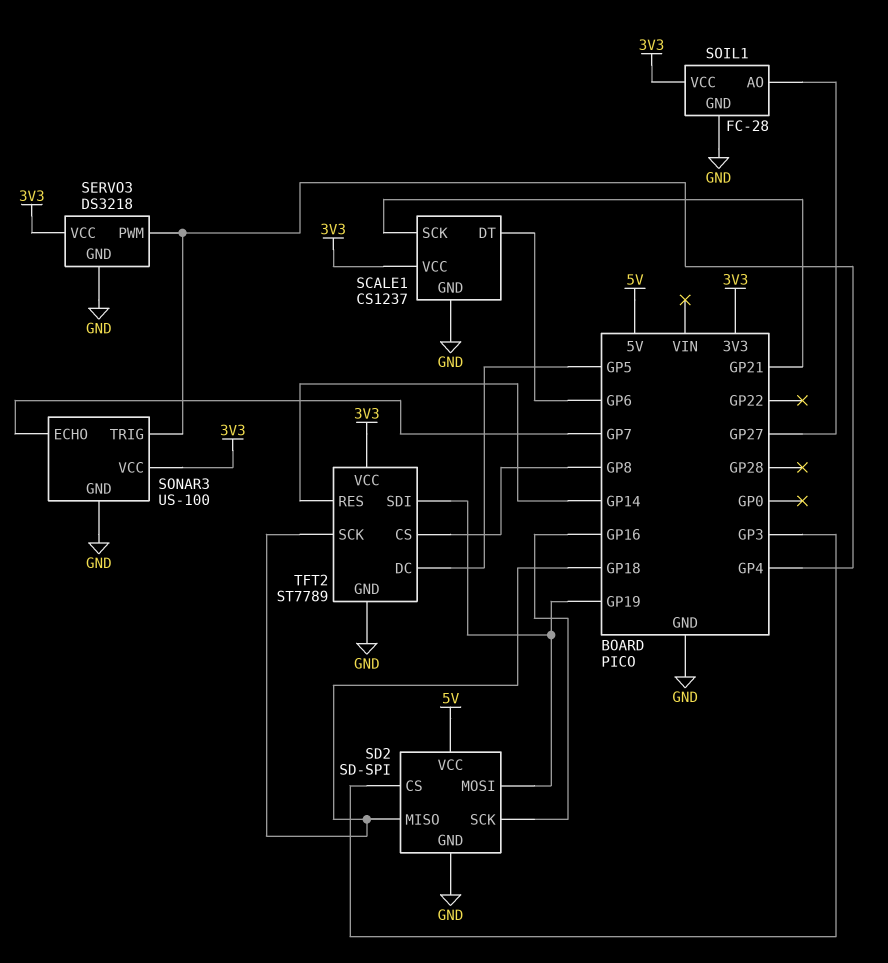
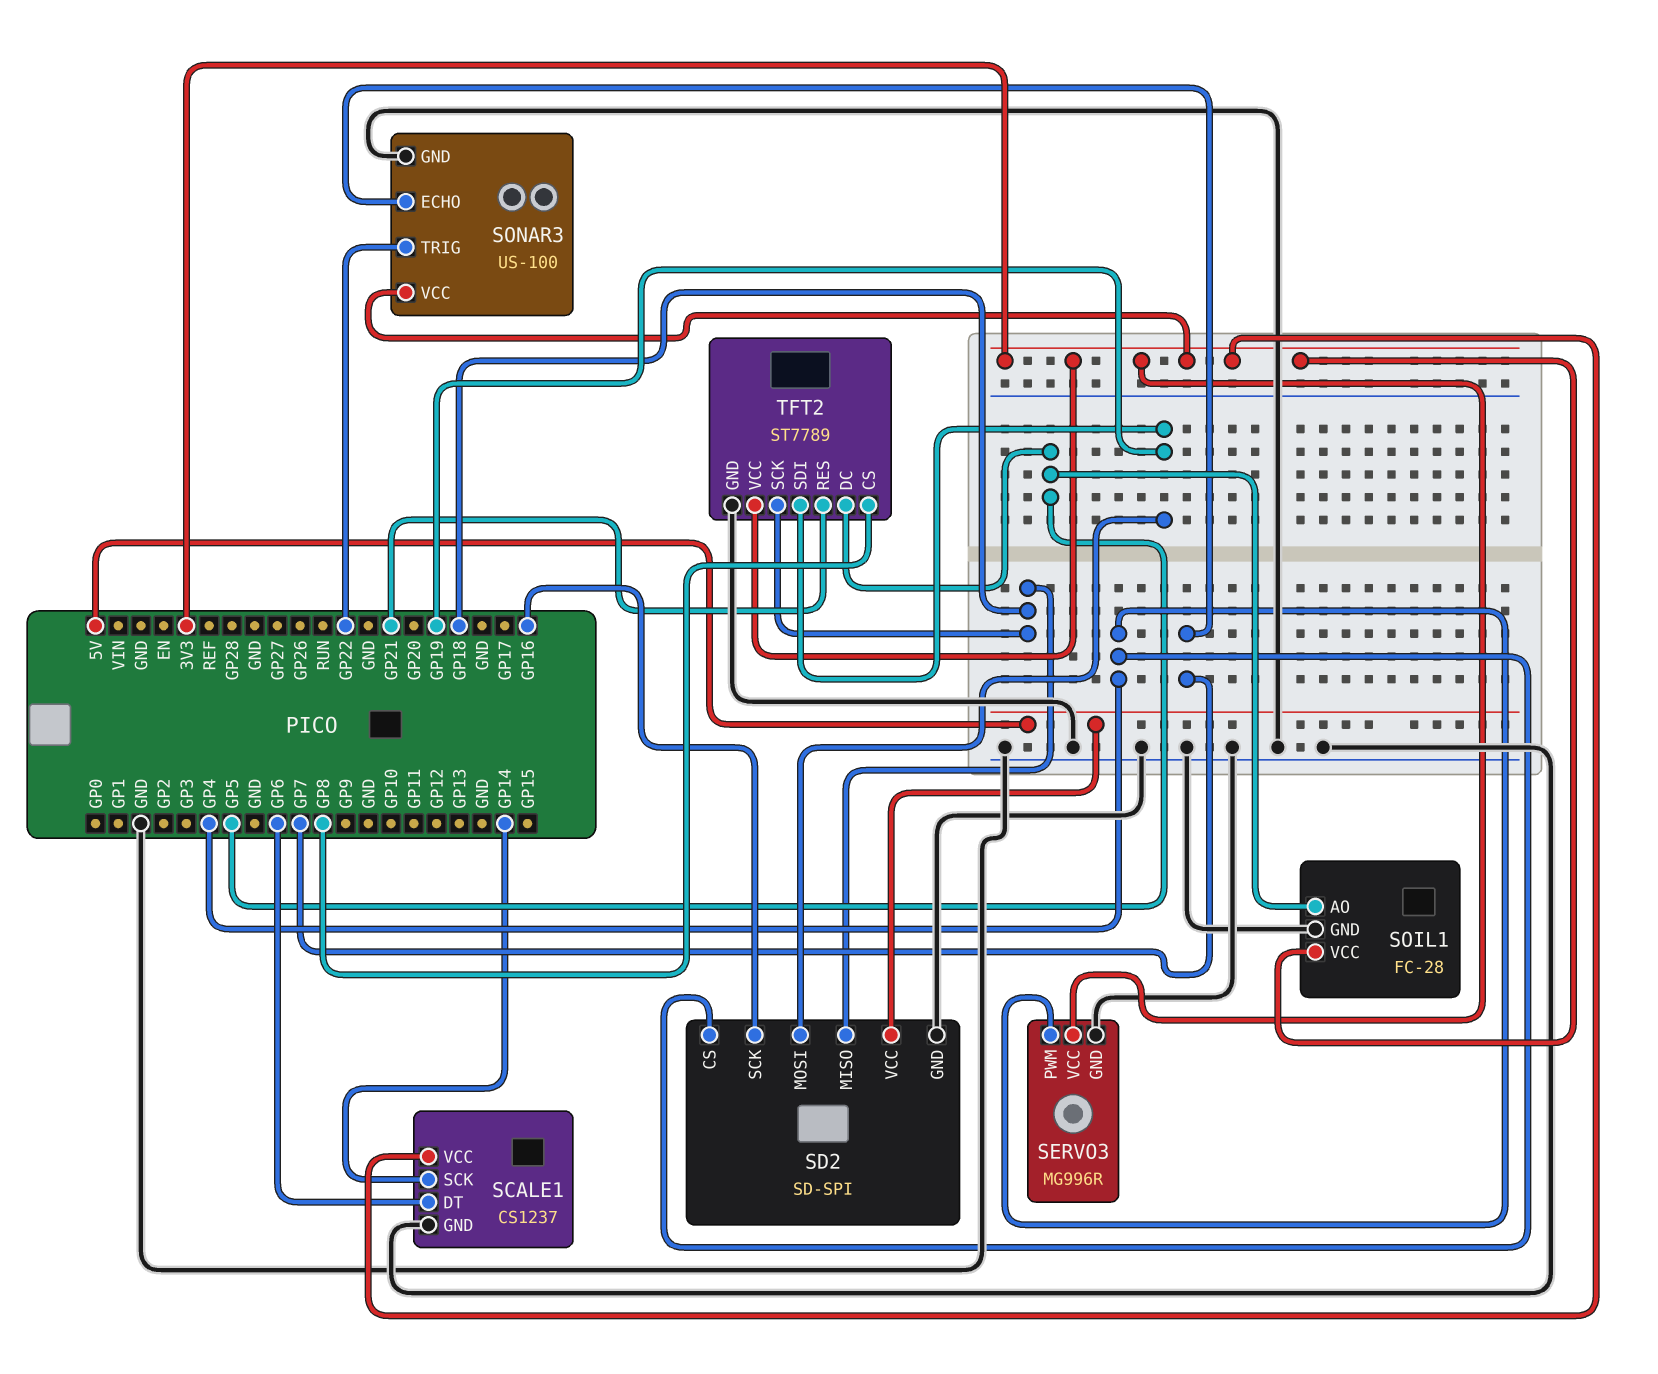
SCALE1 pin SCK: GP21 -> GP14
SD2 pin CS: GP3 -> GP4
SERVO3: DS3218 -> MG996R
SOIL1 pin AO: GP27 -> GP5
SONAR3 pin TRIG: GP4 -> GP22
TFT2 pin RES: GP14 -> GP21

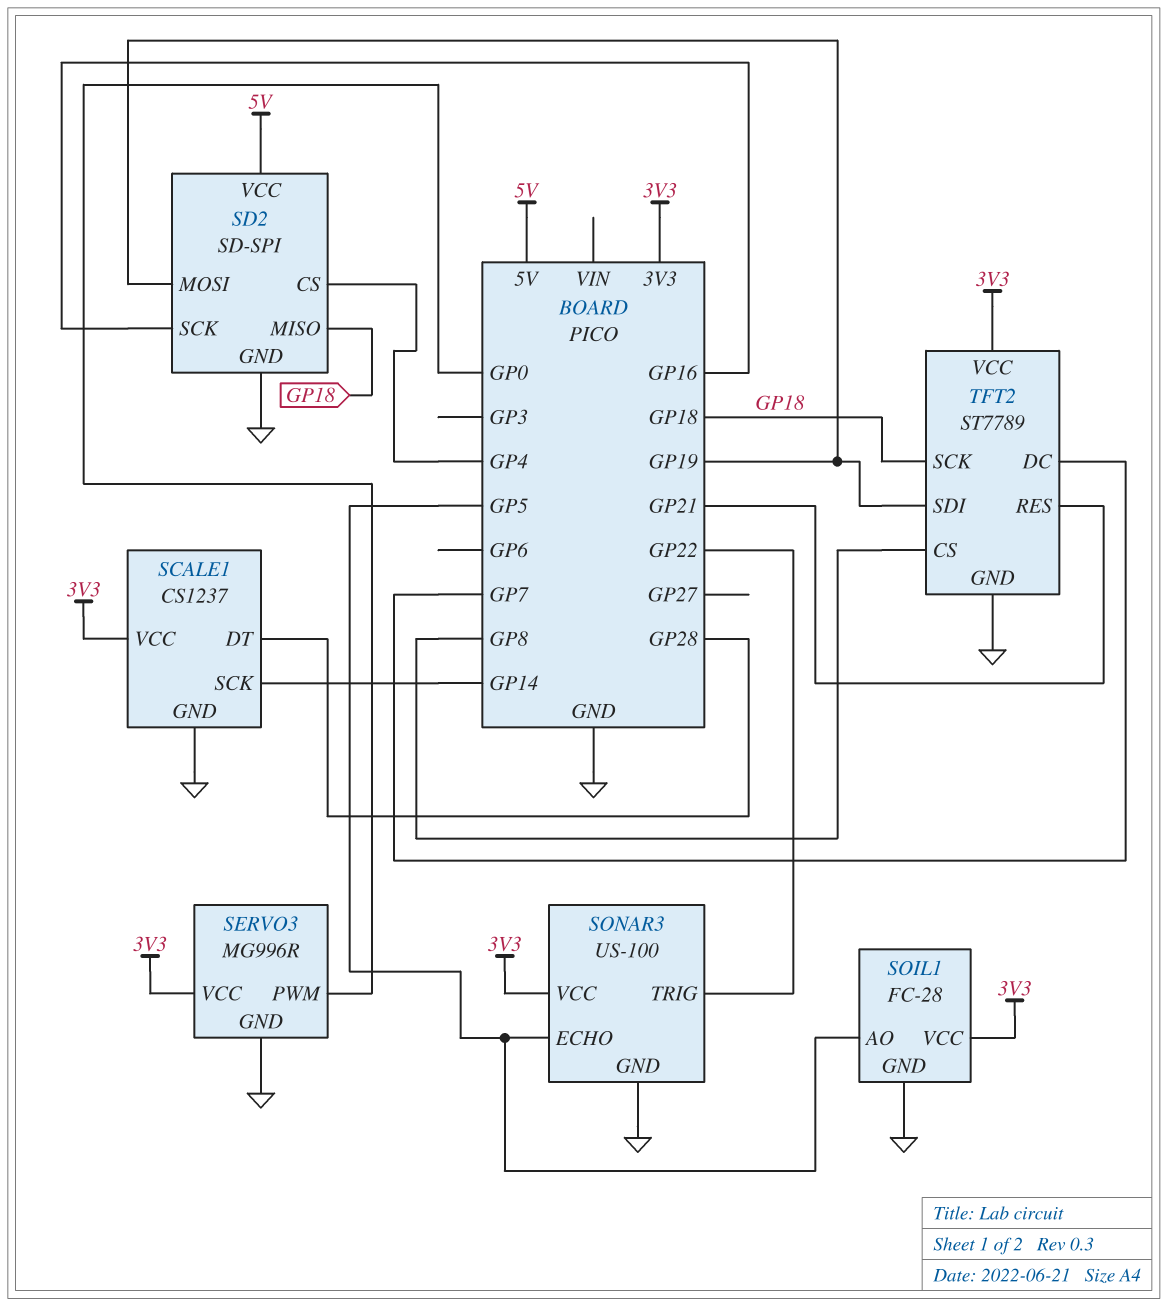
SCALE1 pin DT: GP6 -> GP28
SERVO3 pin PWM: GP4 -> GP0
SONAR3 pin ECHO: GP7 -> GP5
TFT2 pin DC: GP5 -> GP7

